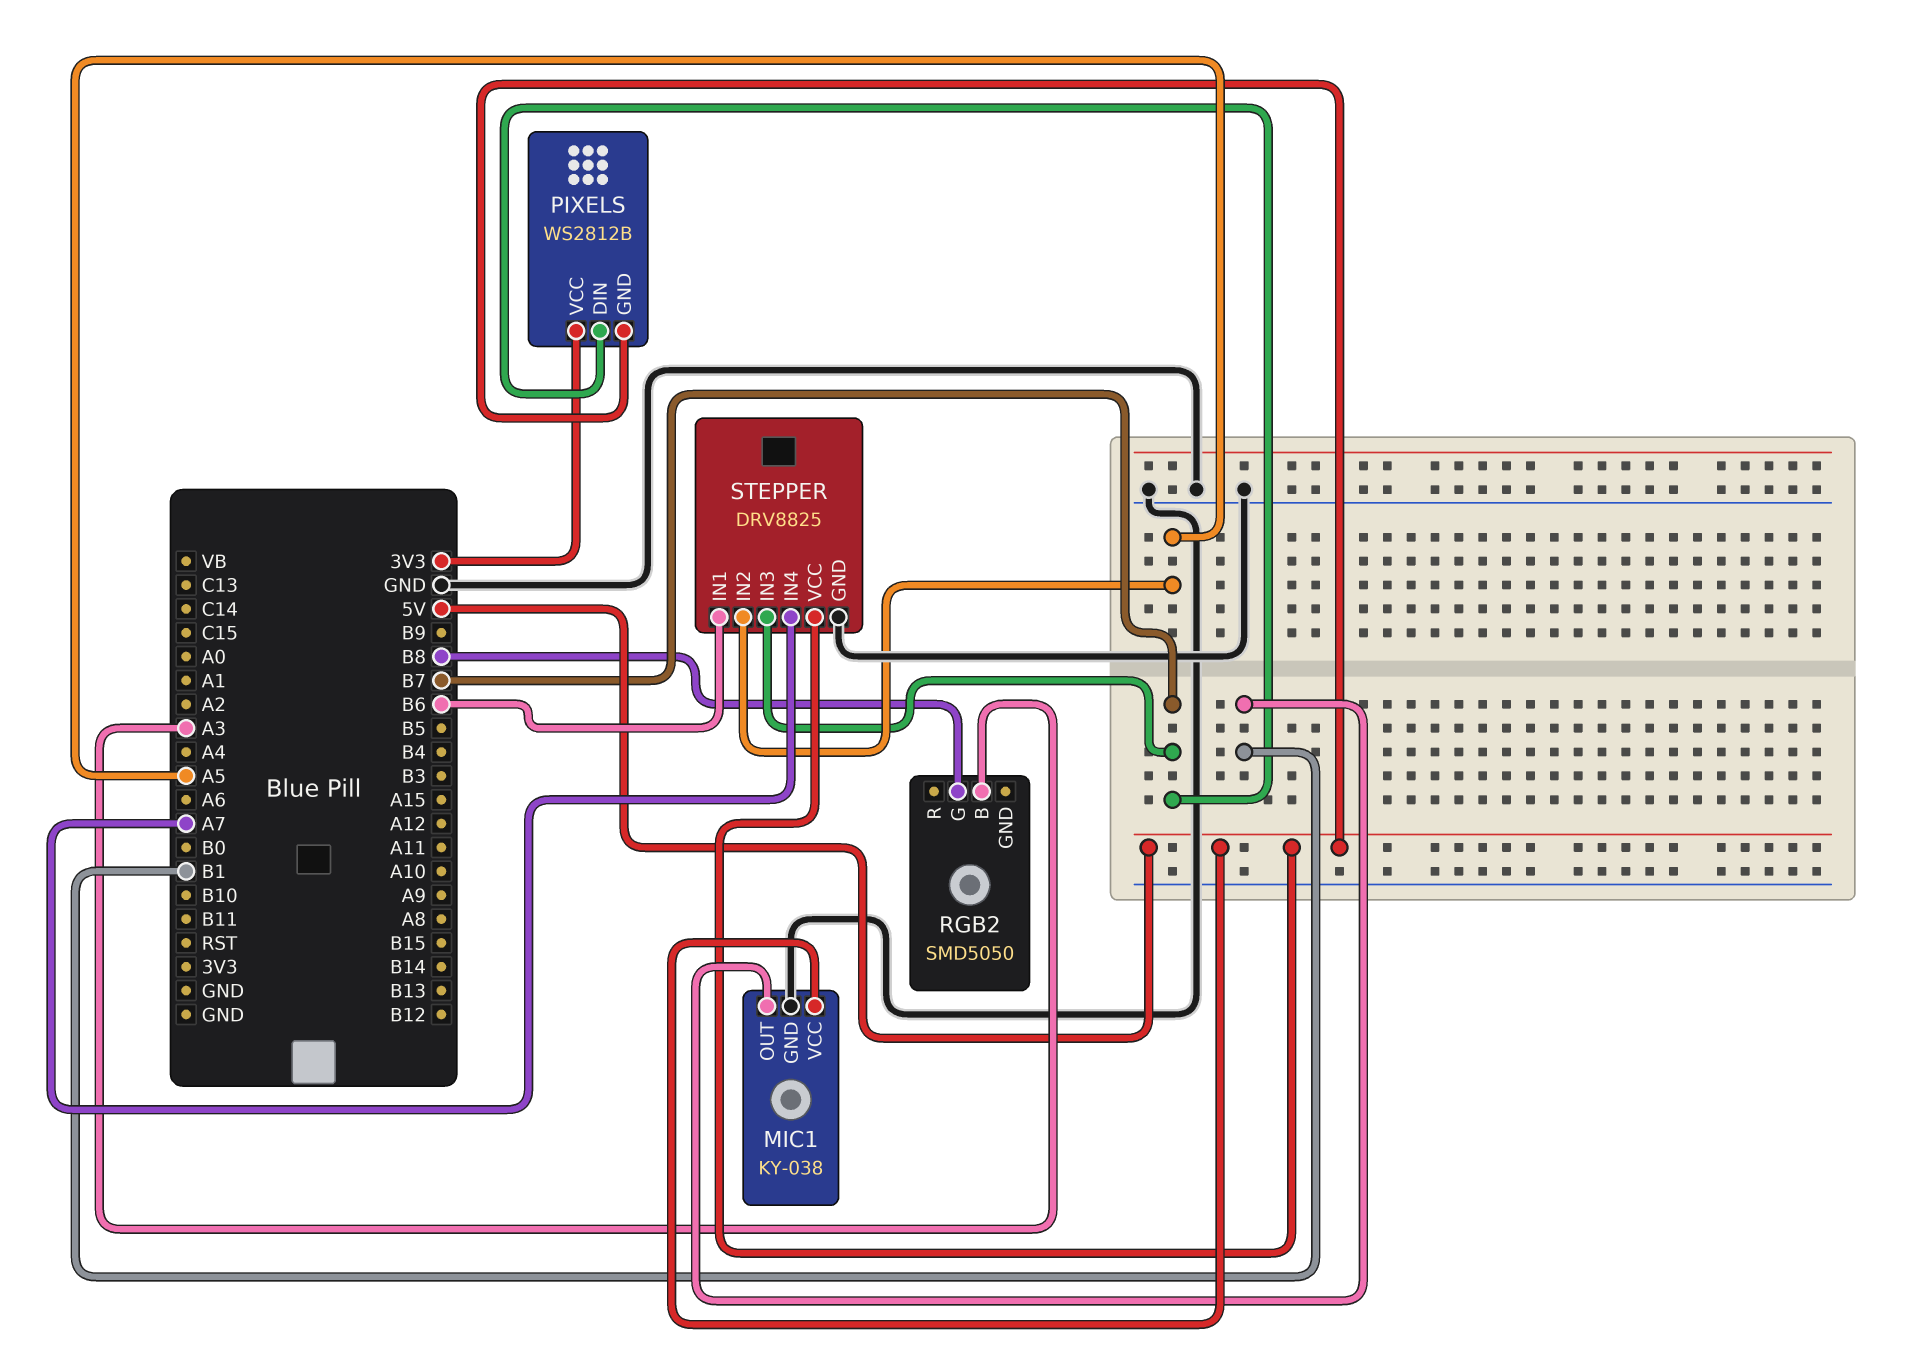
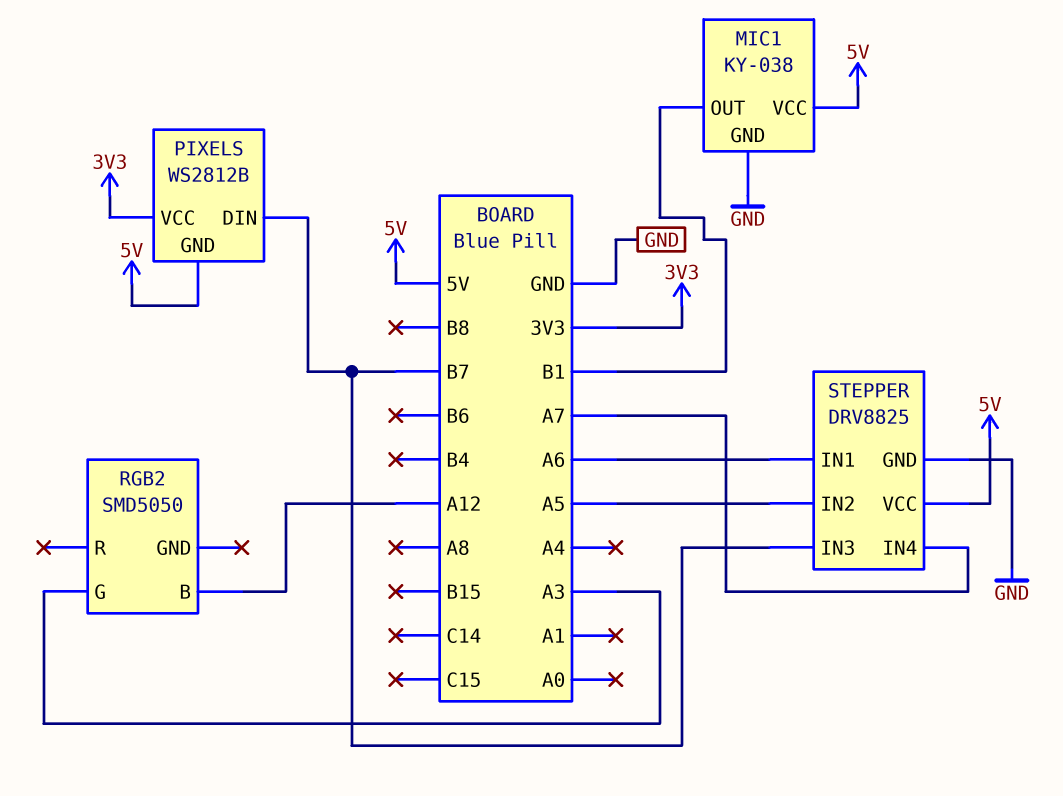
RGB2 pin B: A3 -> A12
RGB2 pin G: B8 -> A3
STEPPER pin IN1: B6 -> A6

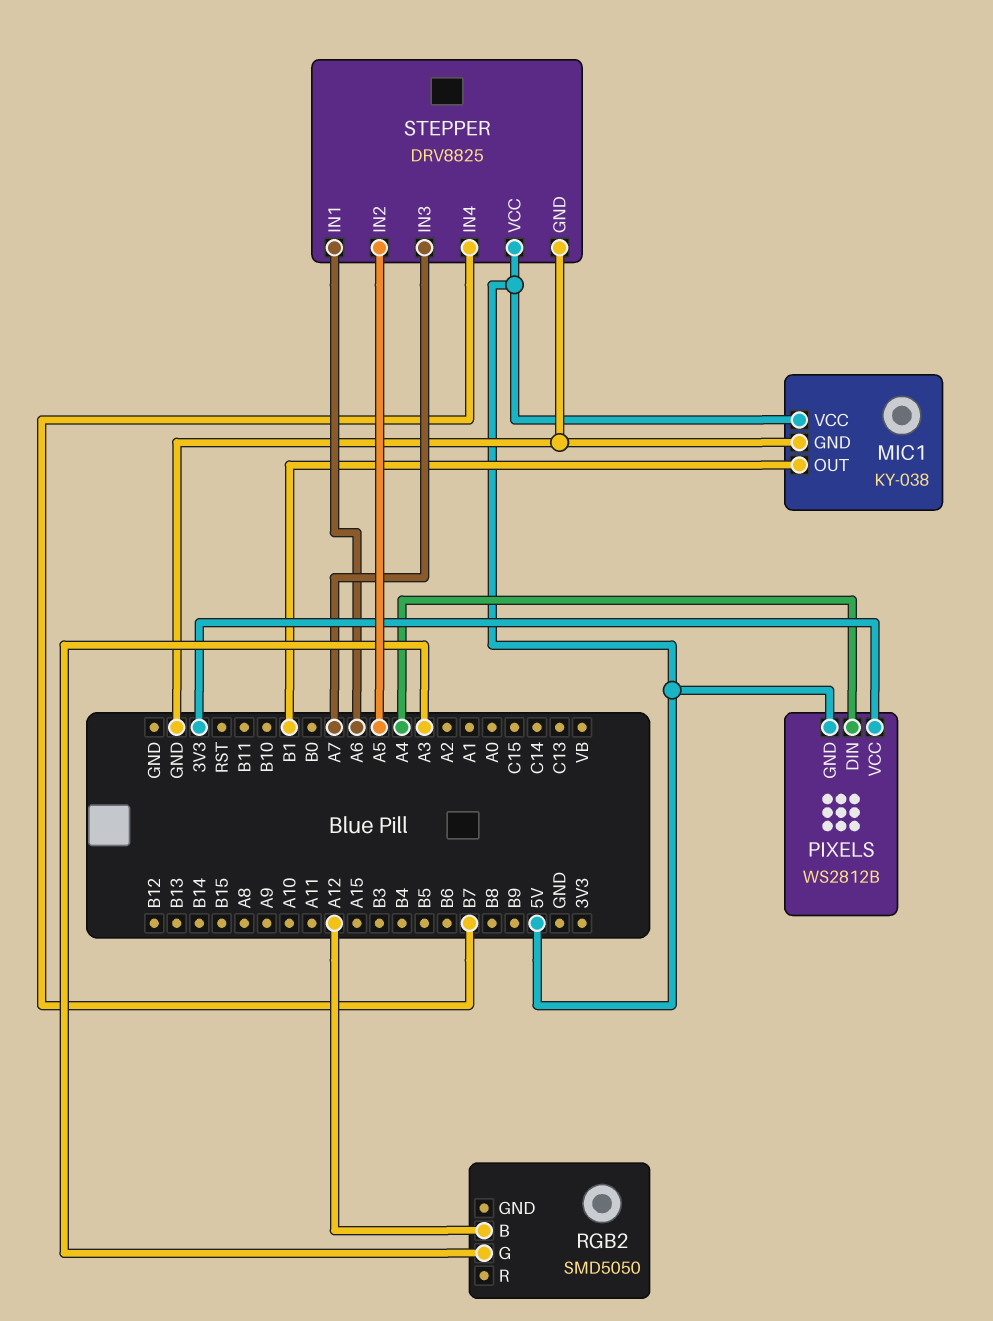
PIXELS pin DIN: B7 -> A4
STEPPER pin IN3: B7 -> A7
STEPPER pin IN4: A7 -> B7

